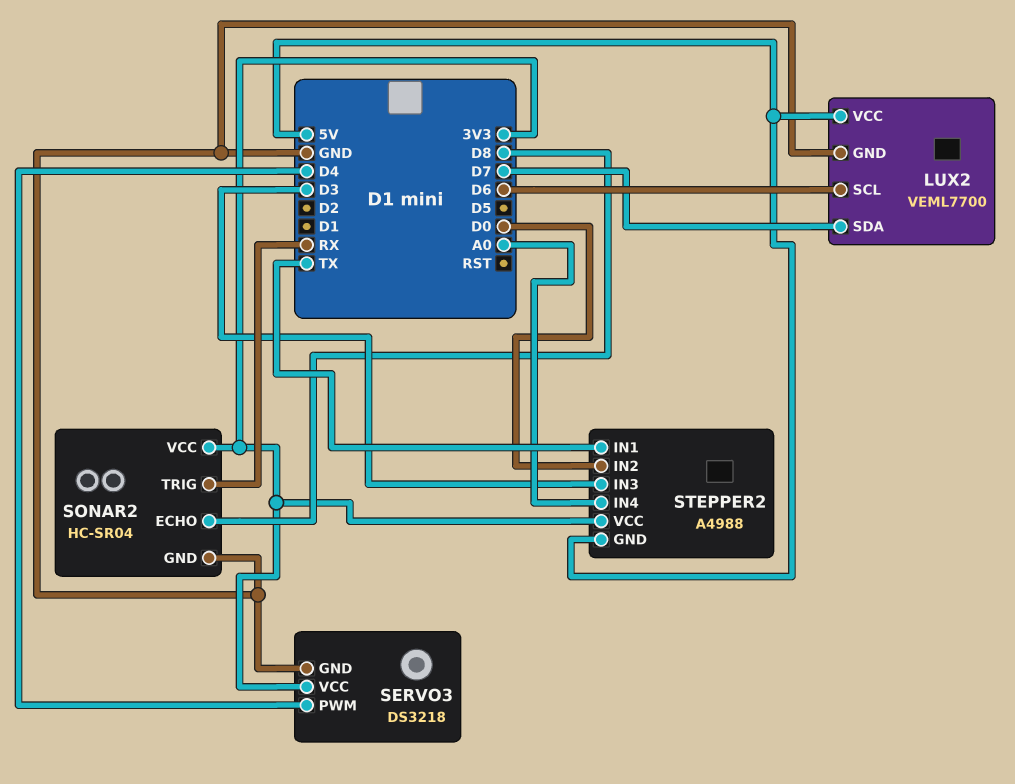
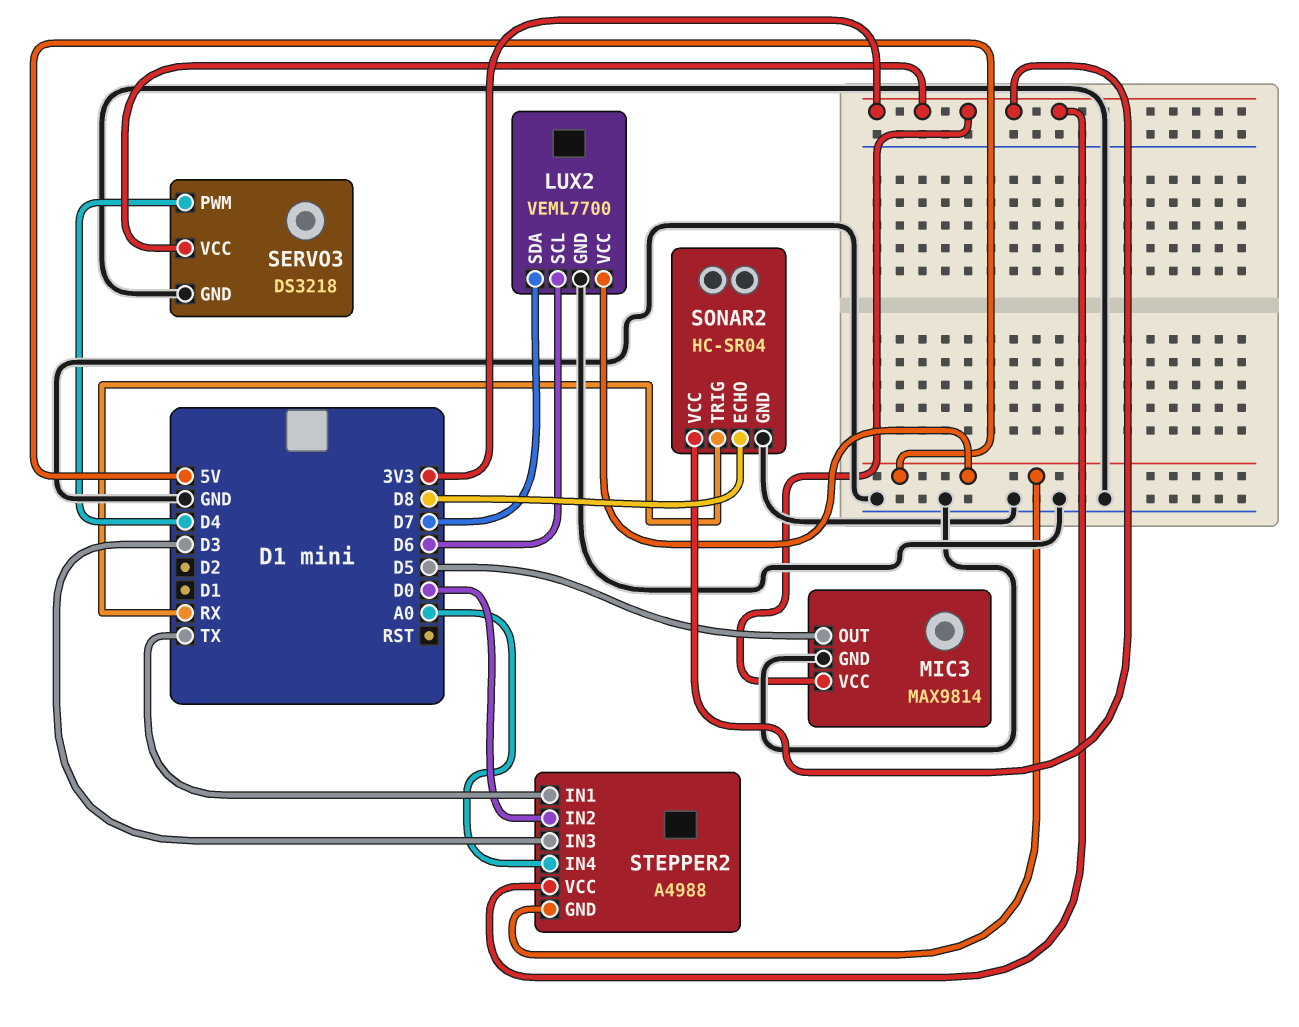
MIC3: none -> MAX9814
MIC3 pin GND: none -> GND
MIC3 pin OUT: none -> D5
MIC3 pin VCC: none -> 3V3

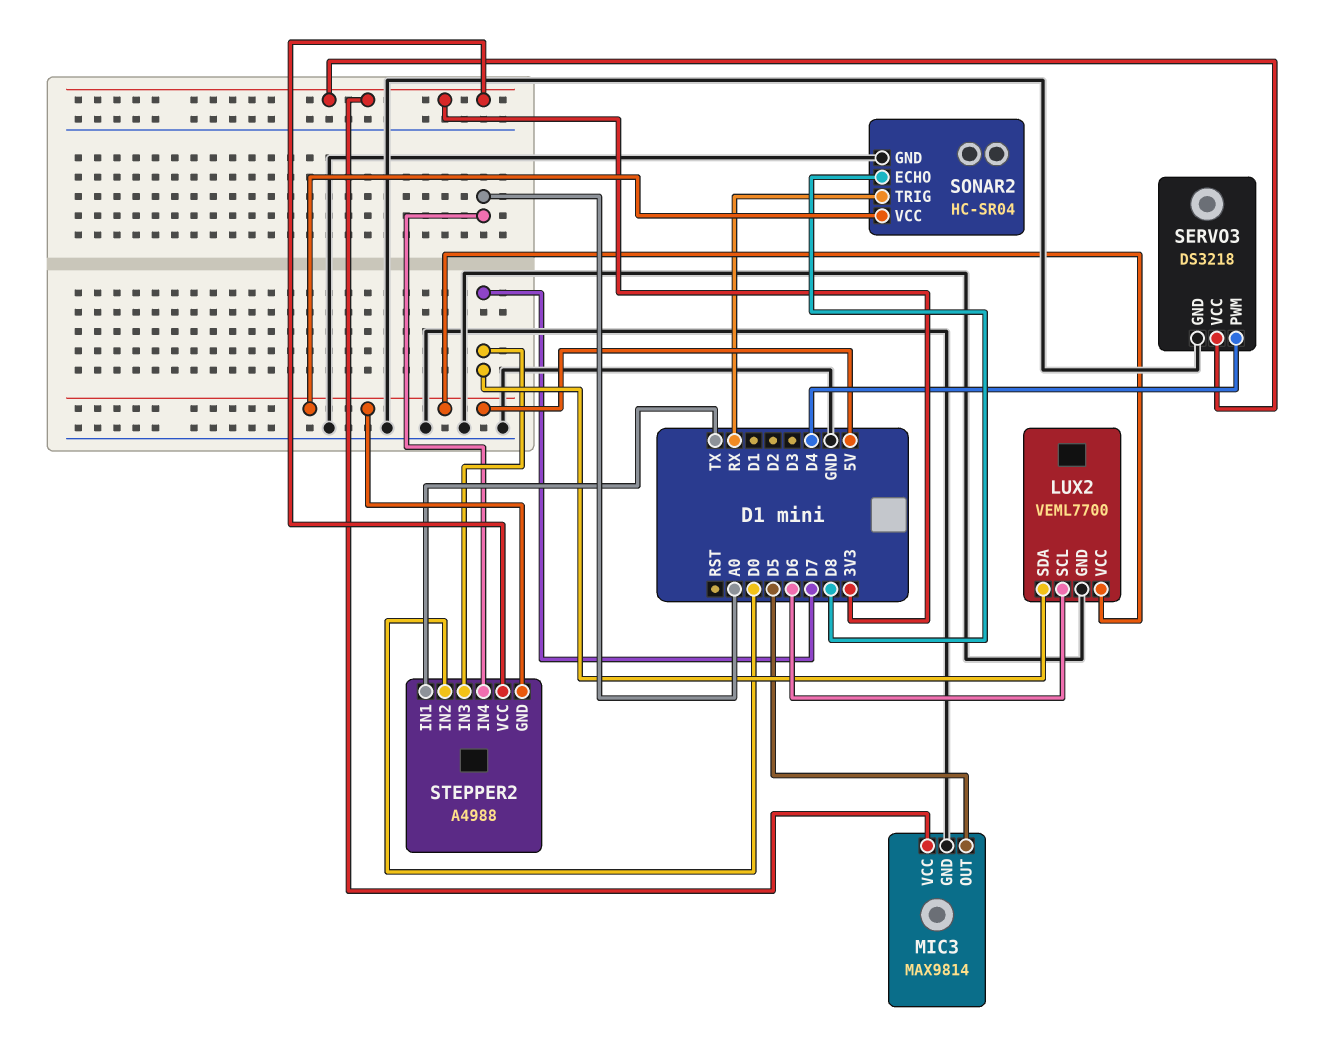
SONAR2 pin VCC: 3V3 -> 5V
STEPPER2 pin IN3: D3 -> D7

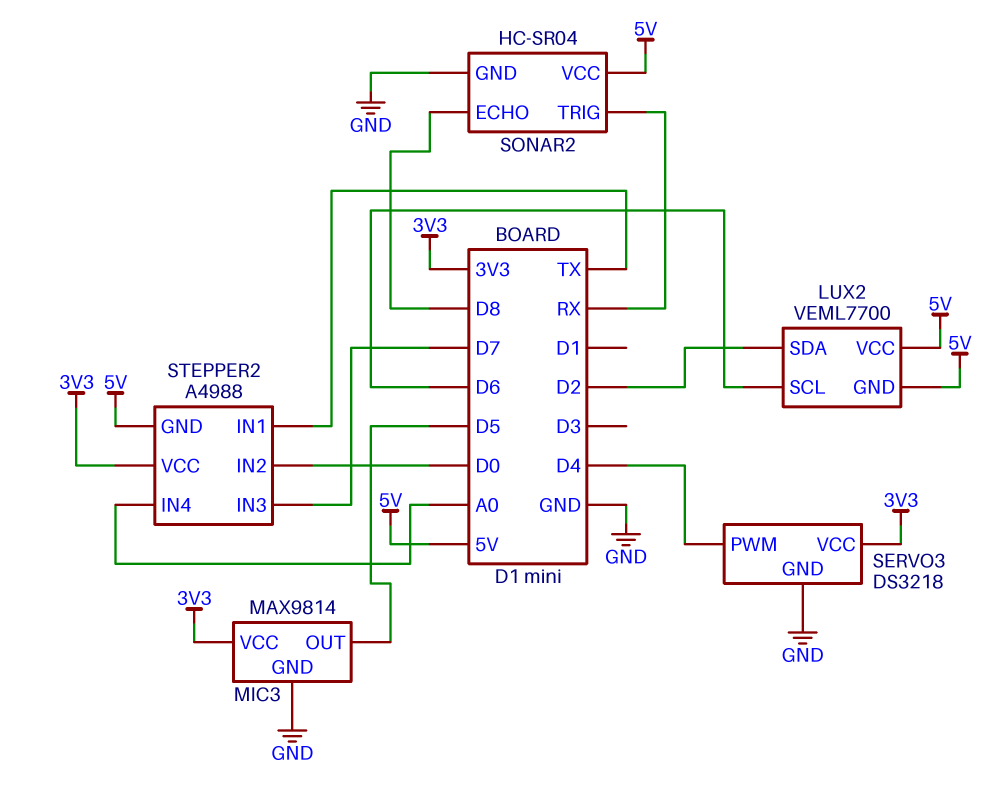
LUX2 pin GND: GND -> 5V
LUX2 pin SDA: D7 -> D2

